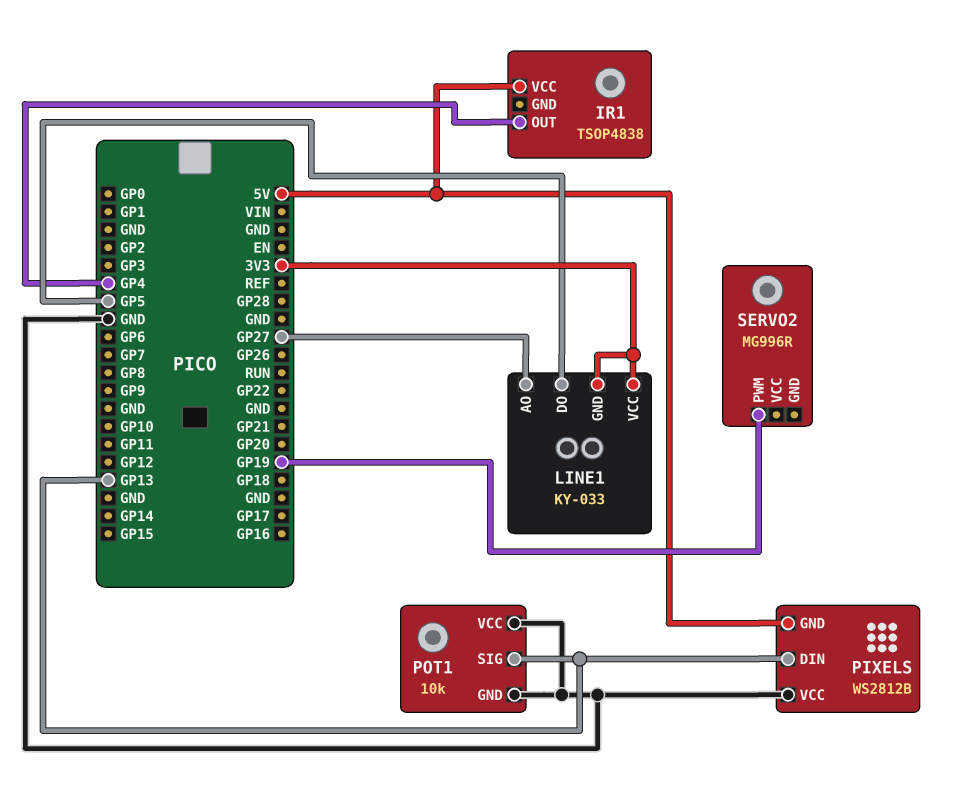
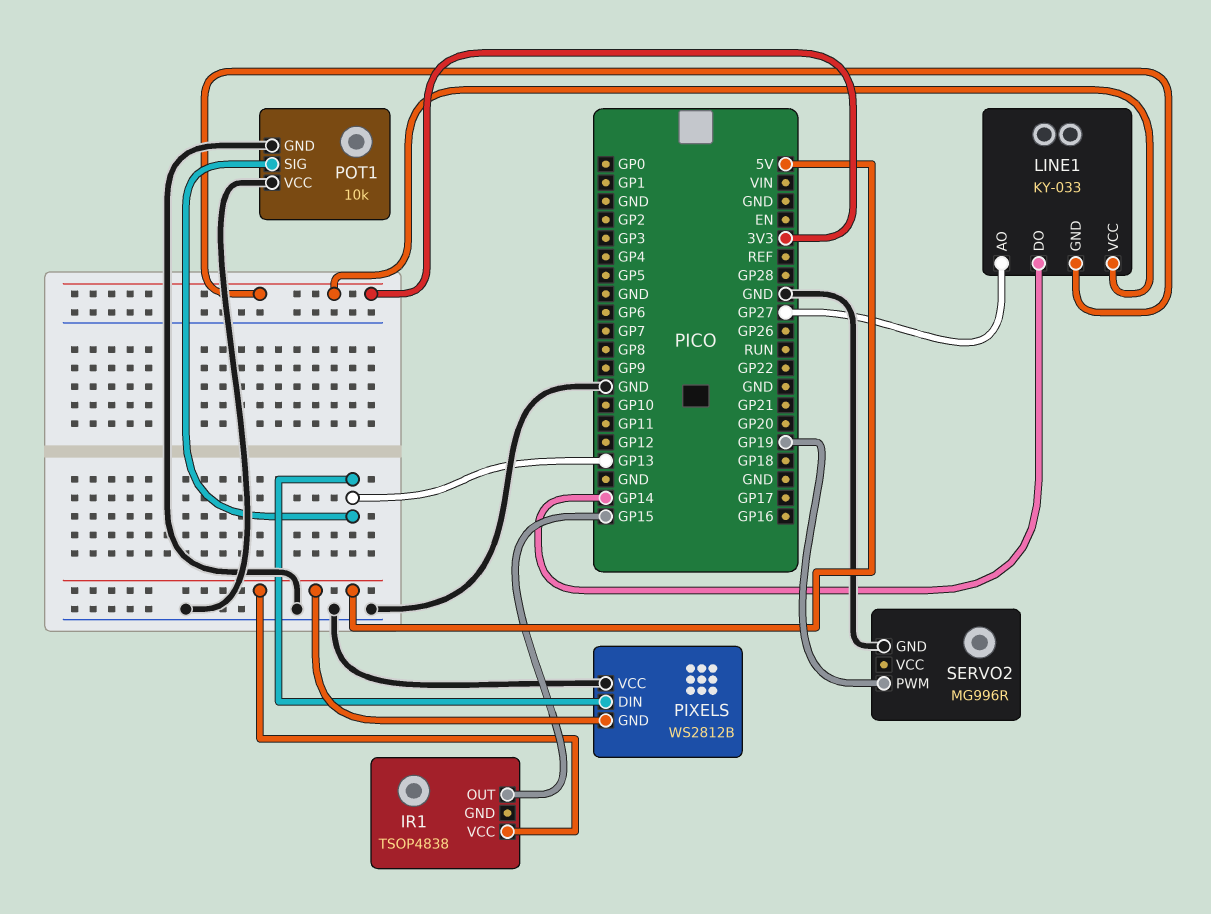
IR1 pin OUT: GP4 -> GP15
LINE1 pin DO: GP5 -> GP14
SERVO2 pin GND: none -> GND

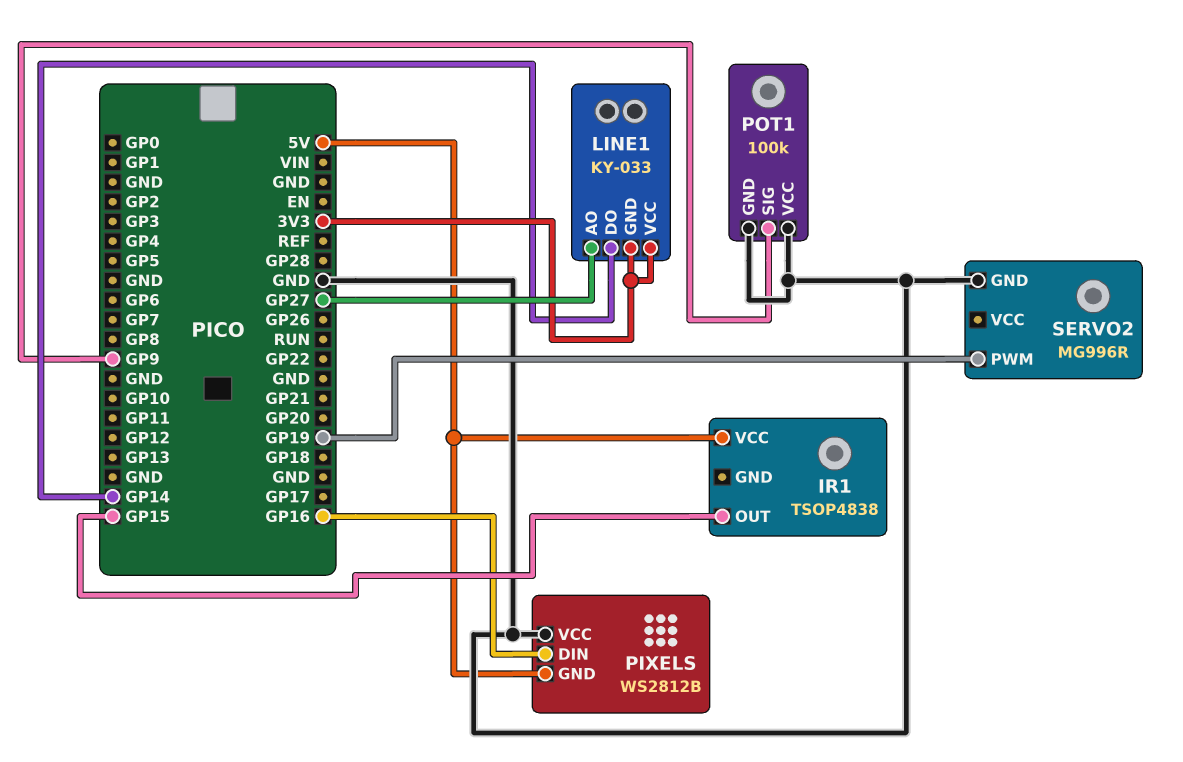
PIXELS pin DIN: GP13 -> GP16
POT1: 10k -> 100k
POT1 pin SIG: GP13 -> GP9

